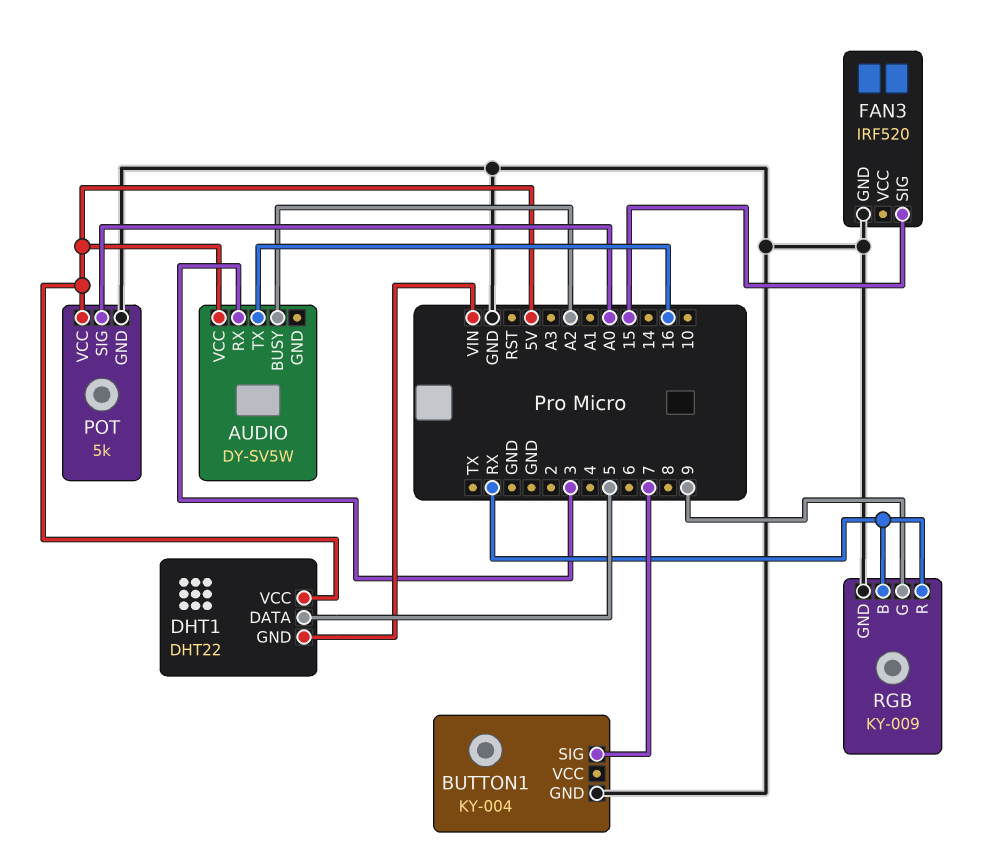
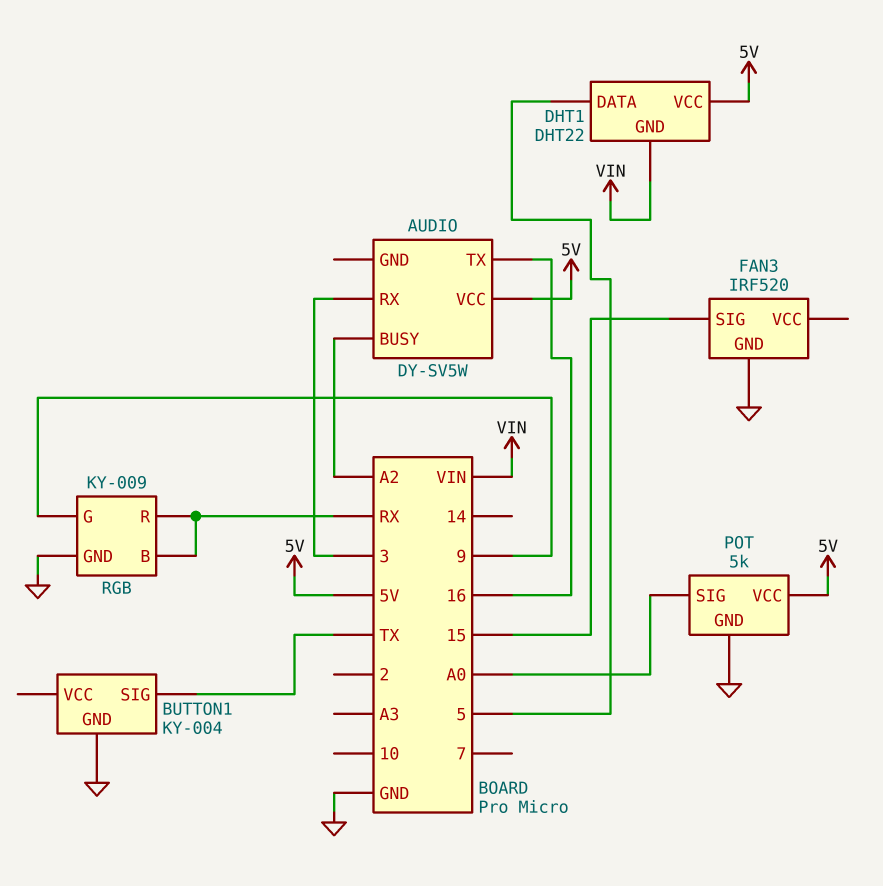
BUTTON1 pin SIG: 7 -> TX

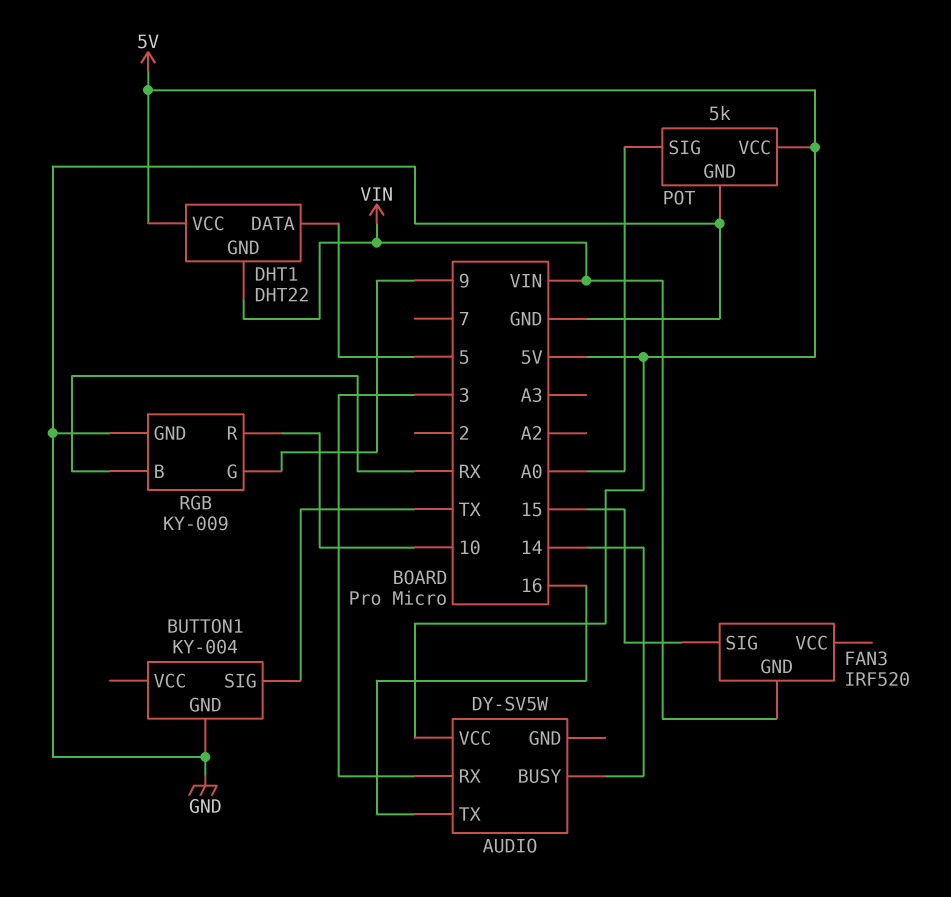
AUDIO pin BUSY: A2 -> 14
FAN3 pin GND: GND -> VIN
RGB pin R: RX -> 10

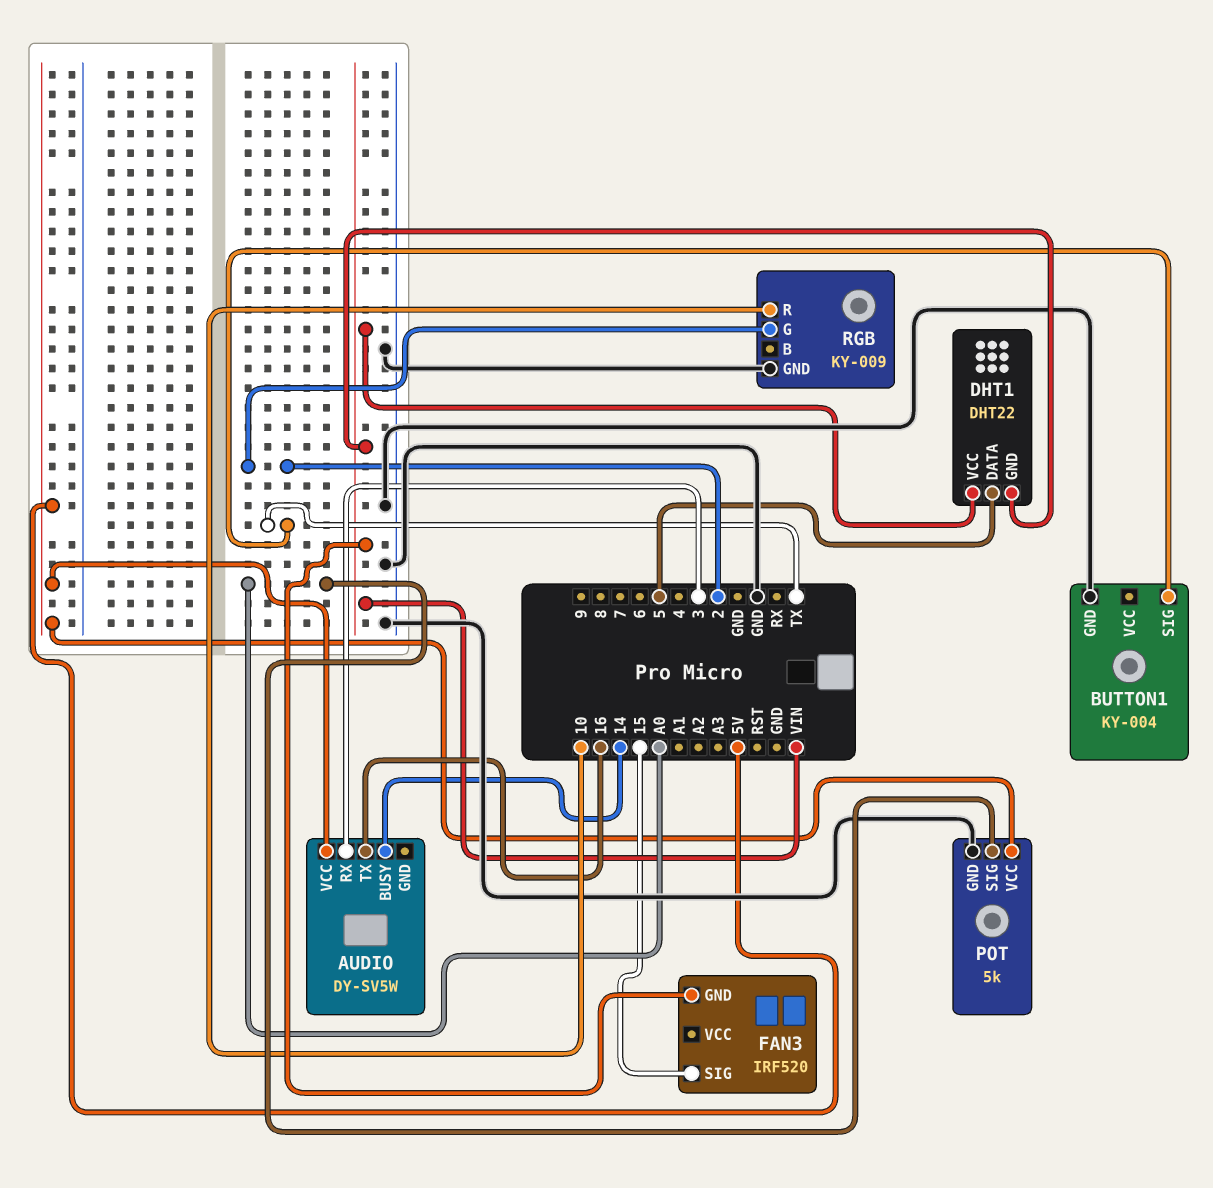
DHT1 pin VCC: 5V -> VIN
RGB pin B: RX -> none
RGB pin G: 9 -> 2

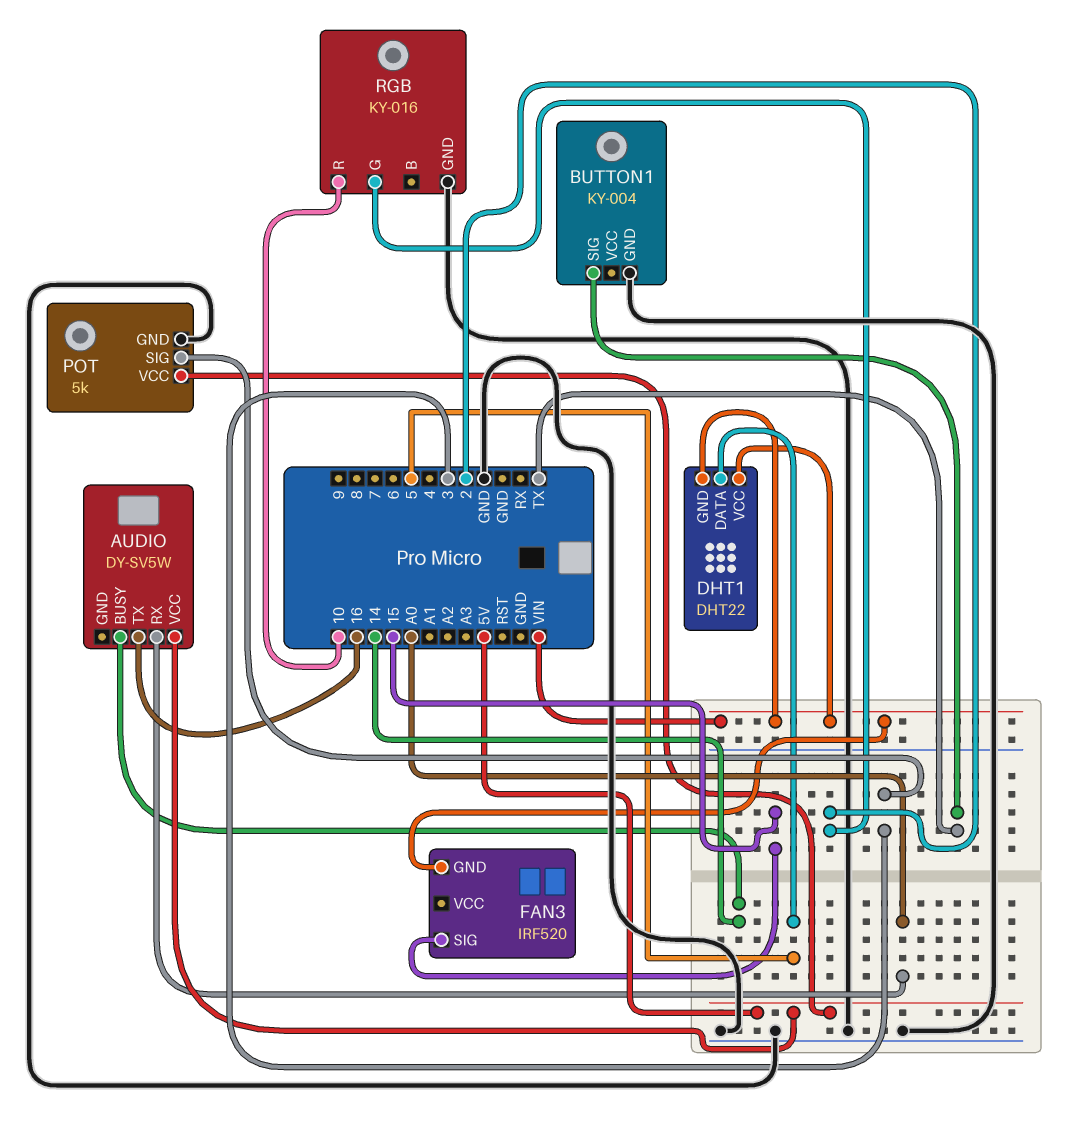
AUDIO pin RX: 3 -> A0
POT pin SIG: A0 -> 3
RGB: KY-009 -> KY-016

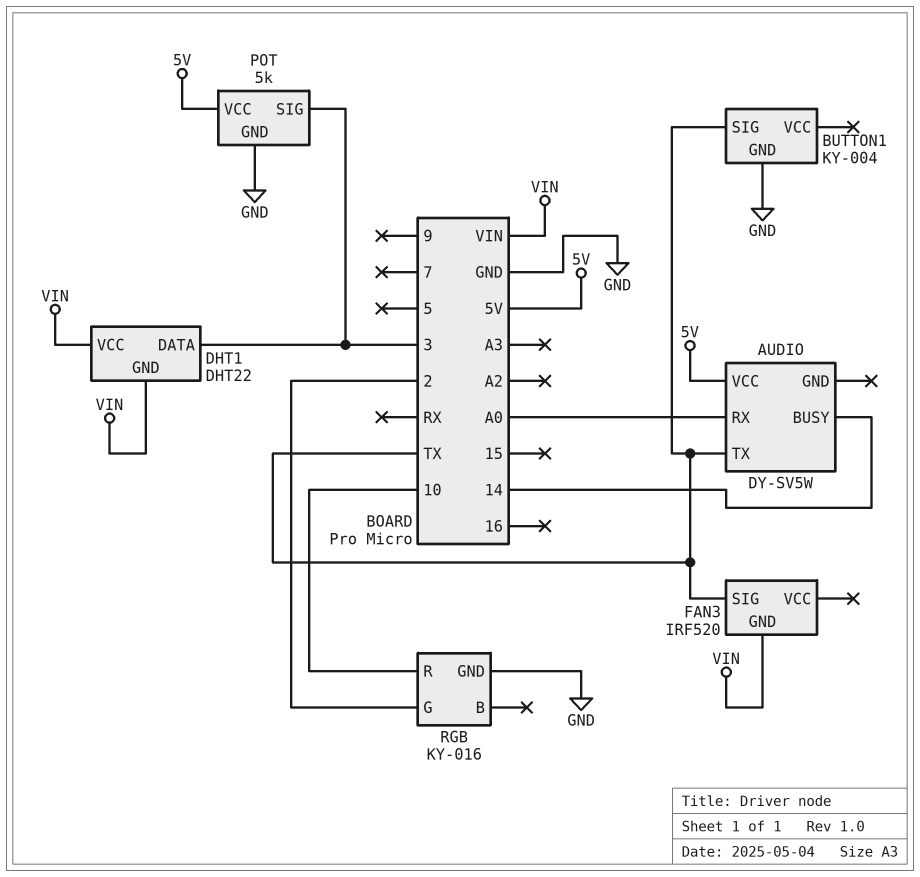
AUDIO pin TX: 16 -> TX
DHT1 pin DATA: 5 -> 3
FAN3 pin SIG: 15 -> TX

